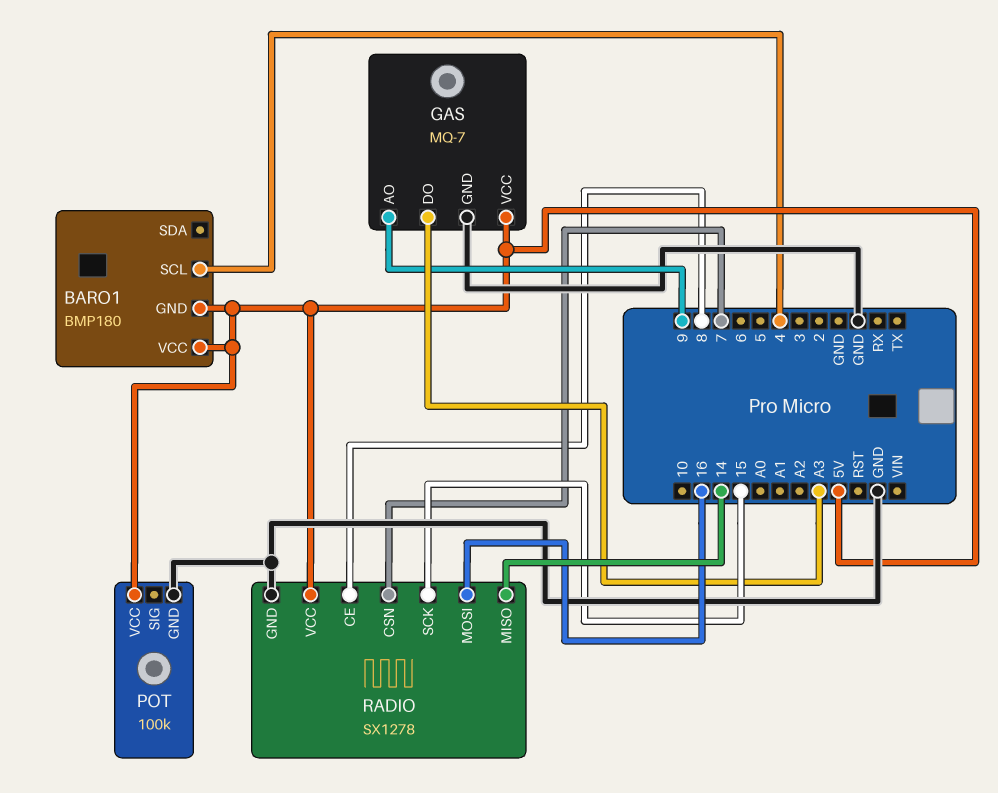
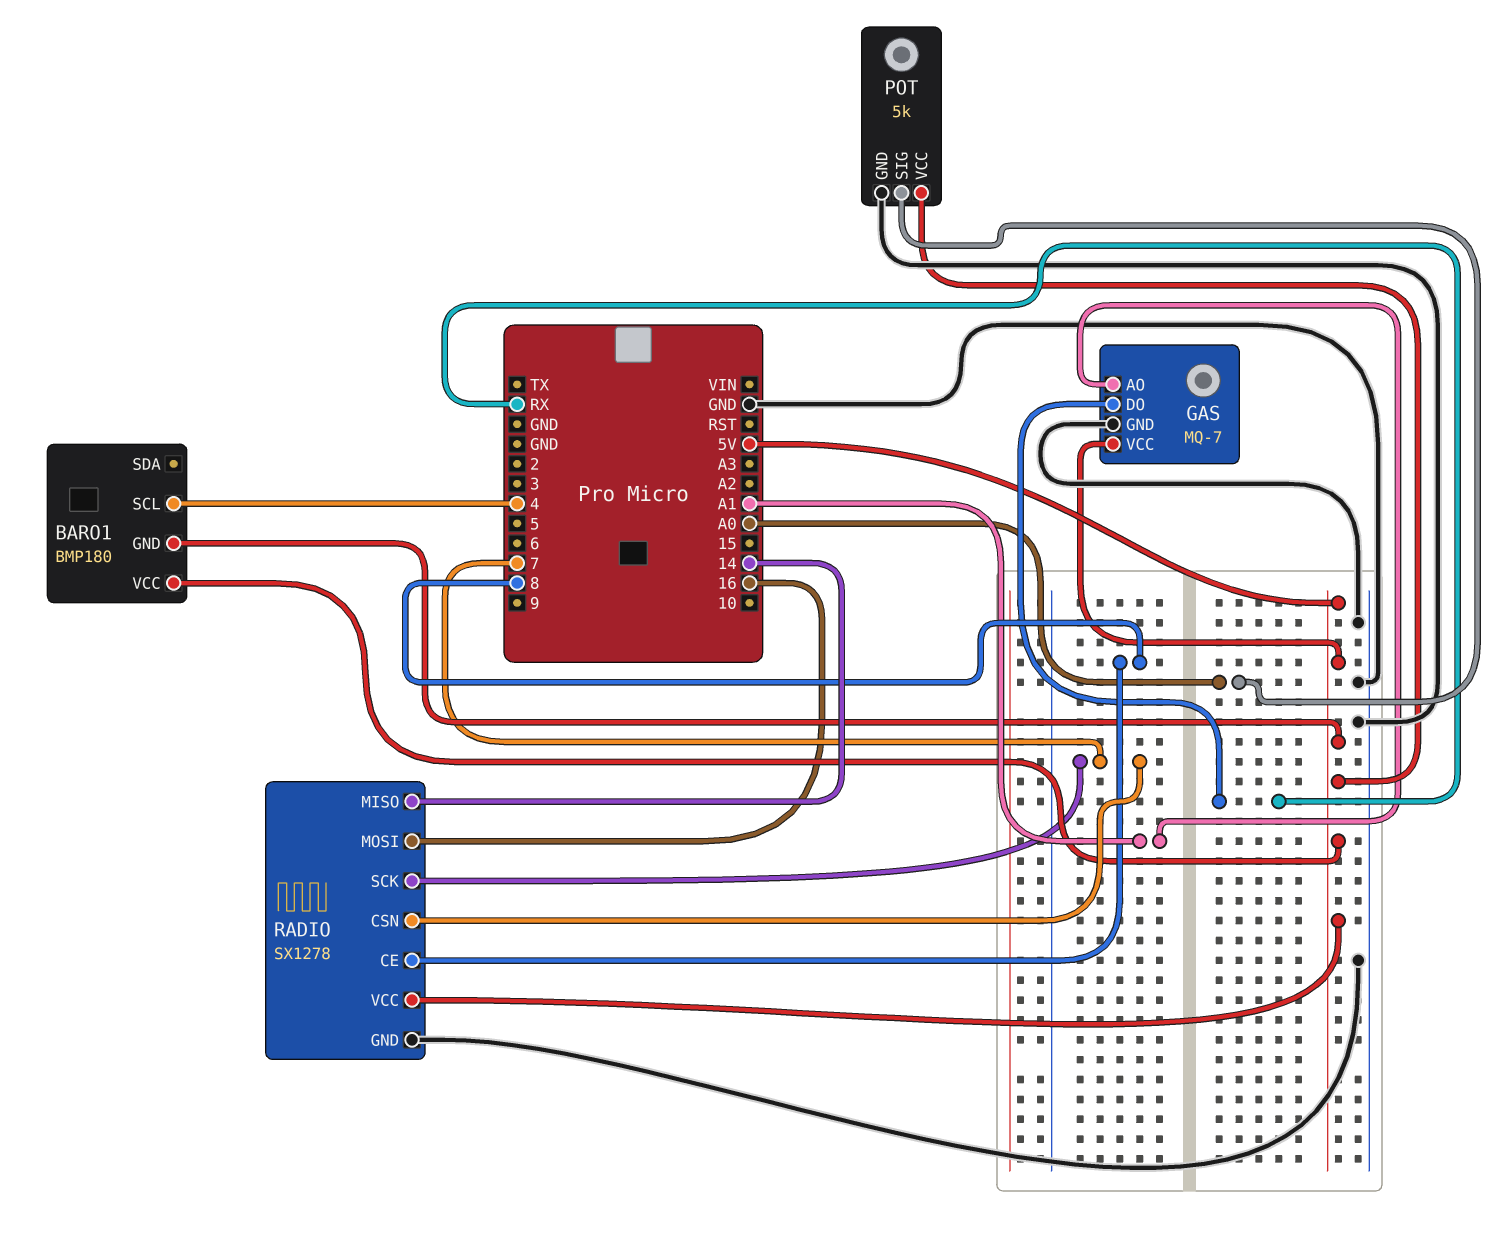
GAS pin AO: 9 -> A1
GAS pin DO: A3 -> RX
POT: 100k -> 5k
POT pin SIG: none -> A0
RADIO pin SCK: 15 -> 7

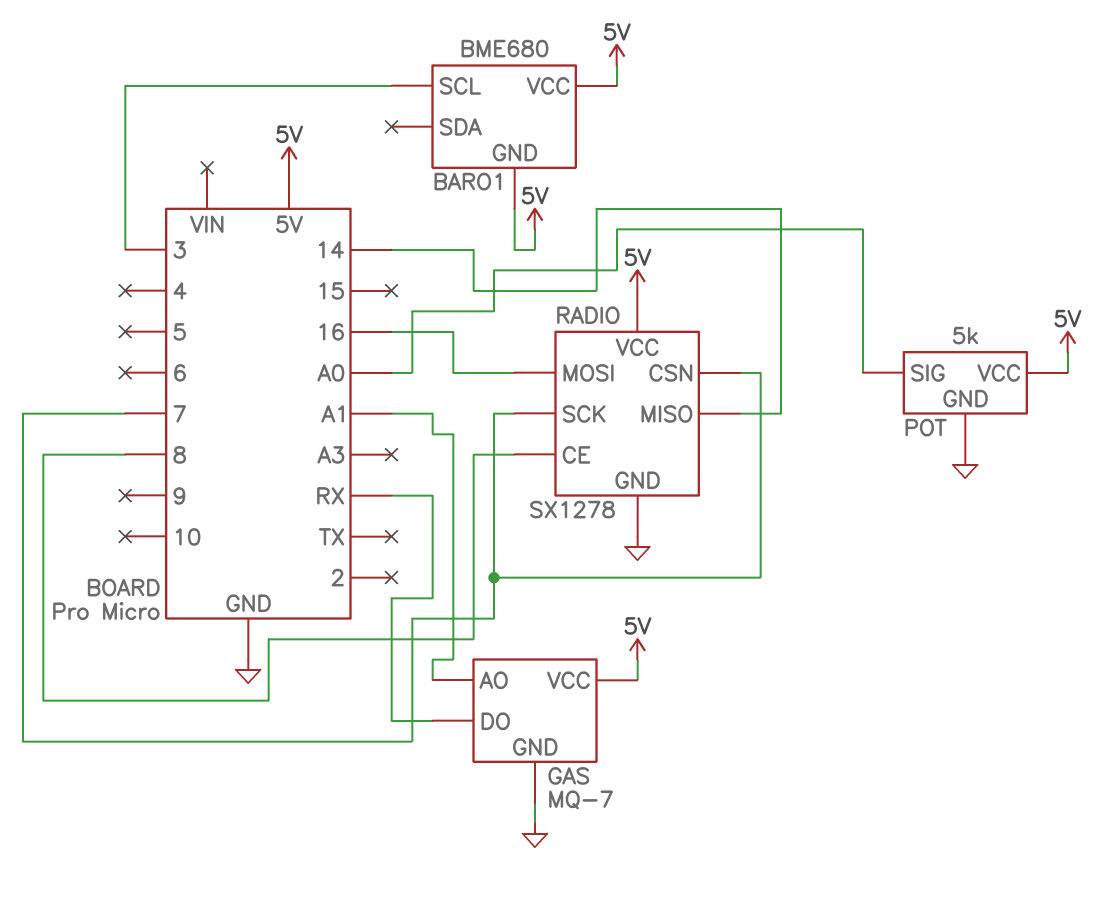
BARO1: BMP180 -> BME680
BARO1 pin SCL: 4 -> 3

